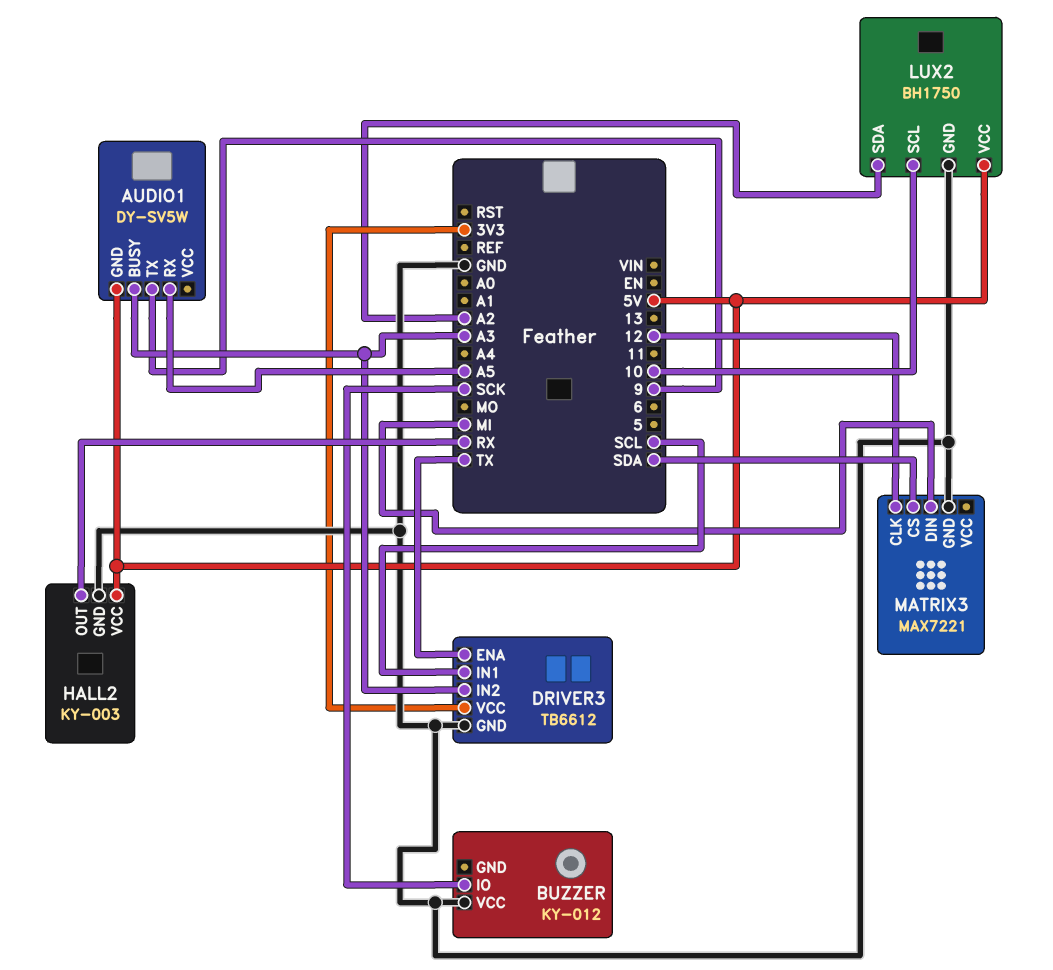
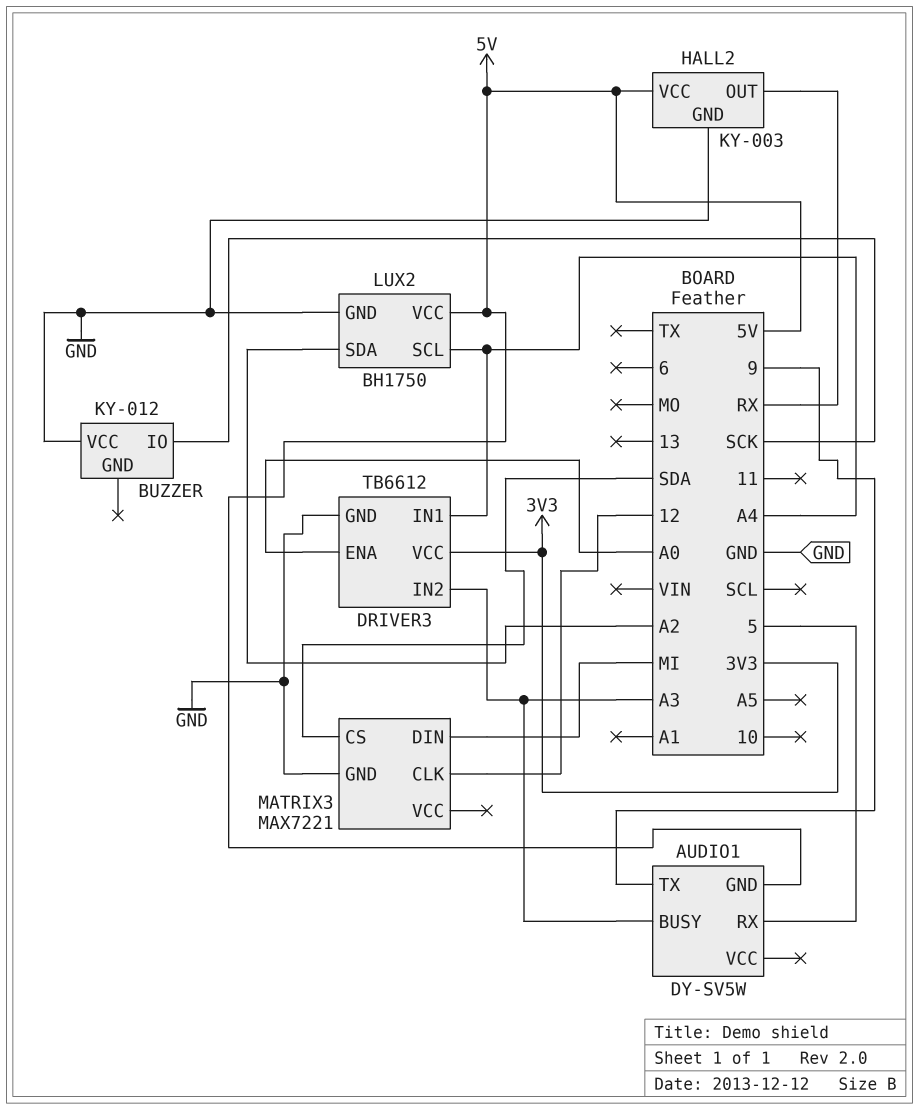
AUDIO1 pin RX: A5 -> 5
DRIVER3 pin ENA: TX -> A0
DRIVER3 pin IN1: SCL -> A4
LUX2 pin SCL: 10 -> A4

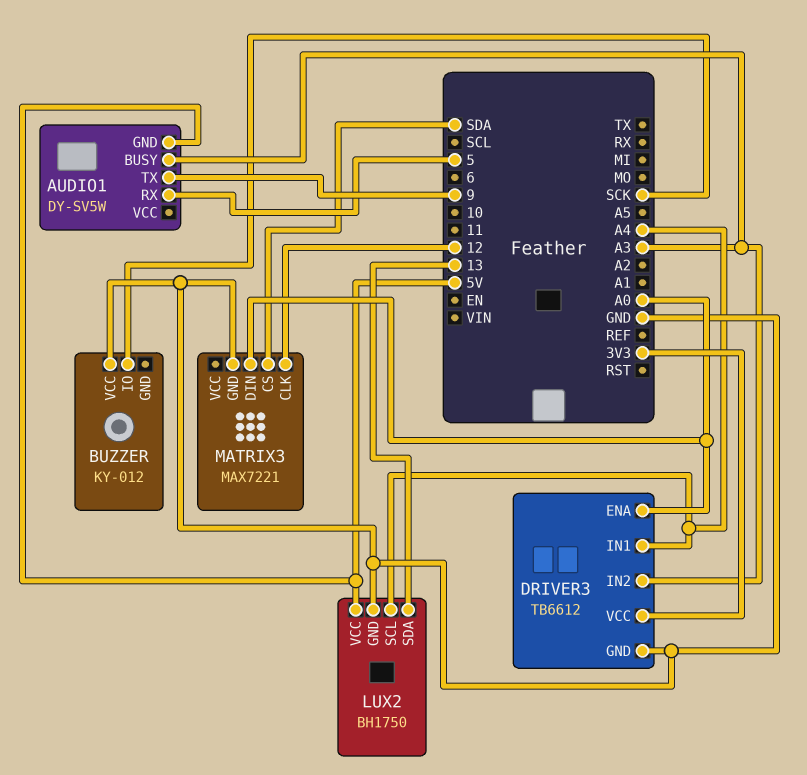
HALL2: KY-003 -> none
HALL2 pin GND: GND -> none
HALL2 pin OUT: RX -> none
HALL2 pin VCC: 5V -> none
LUX2 pin SDA: A2 -> 13
MATRIX3 pin DIN: MI -> A0

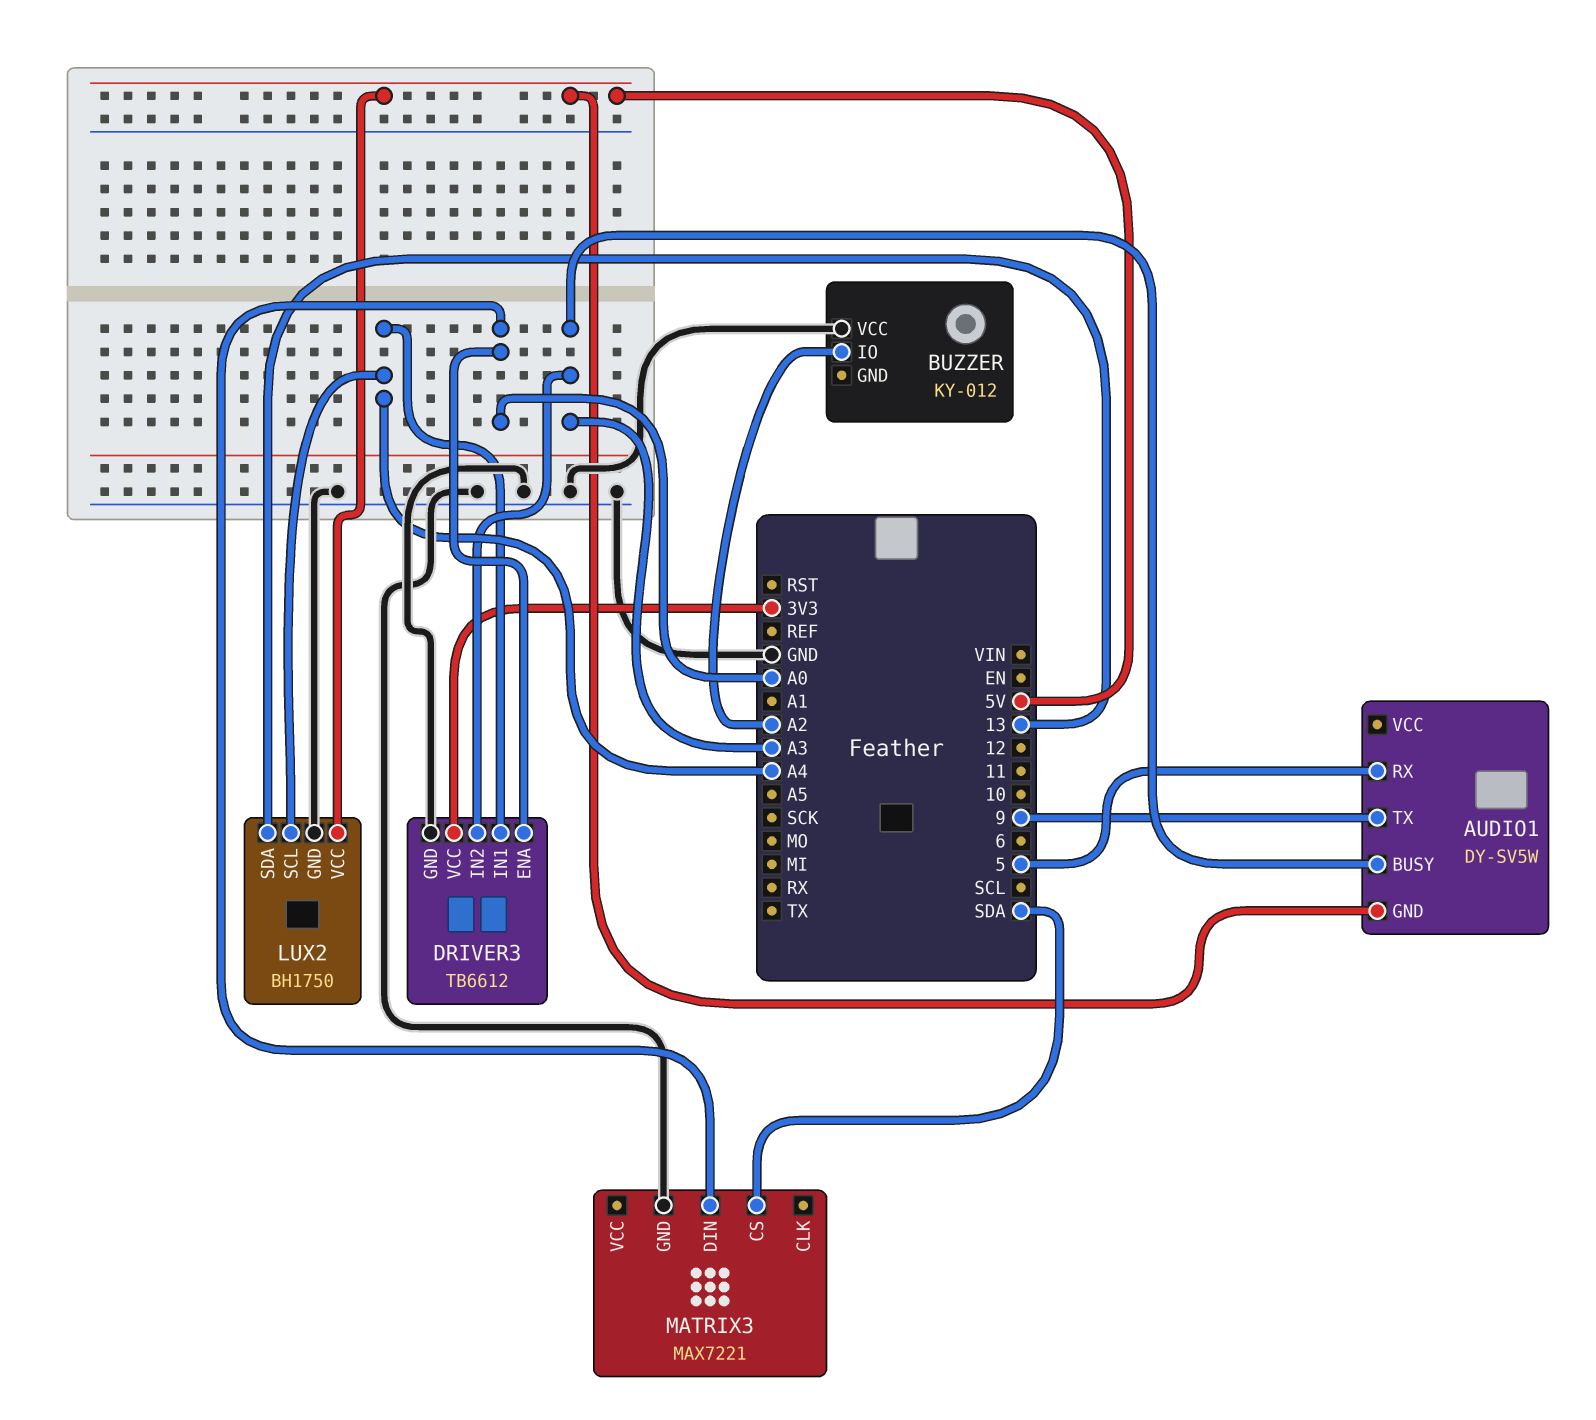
BUZZER pin IO: SCK -> A2
MATRIX3 pin CLK: 12 -> none

